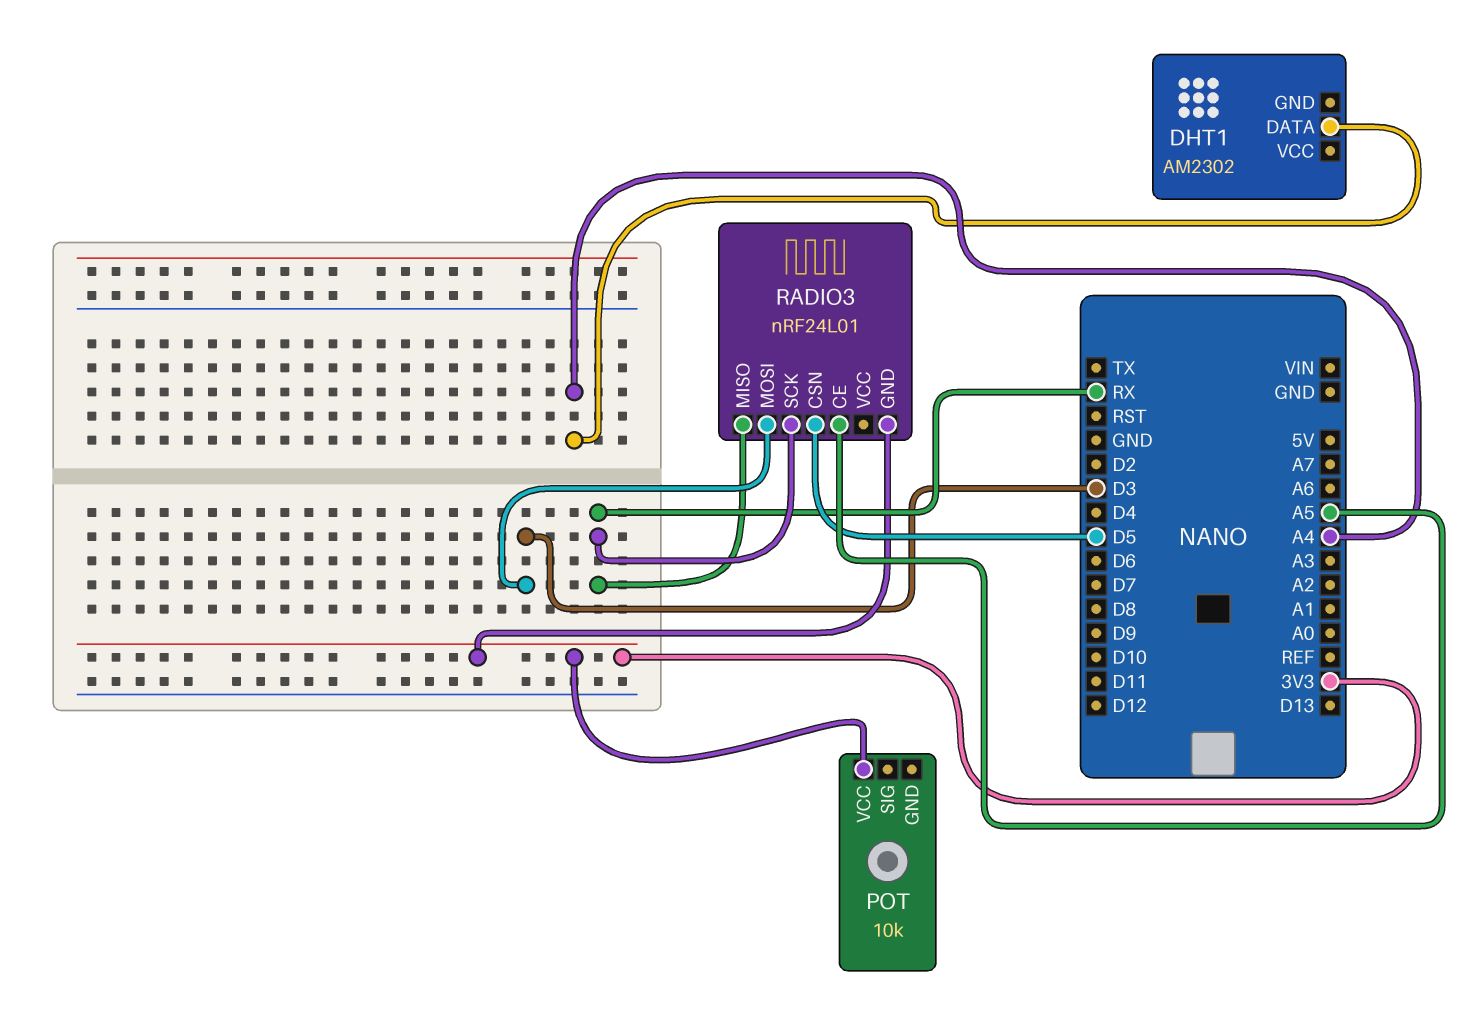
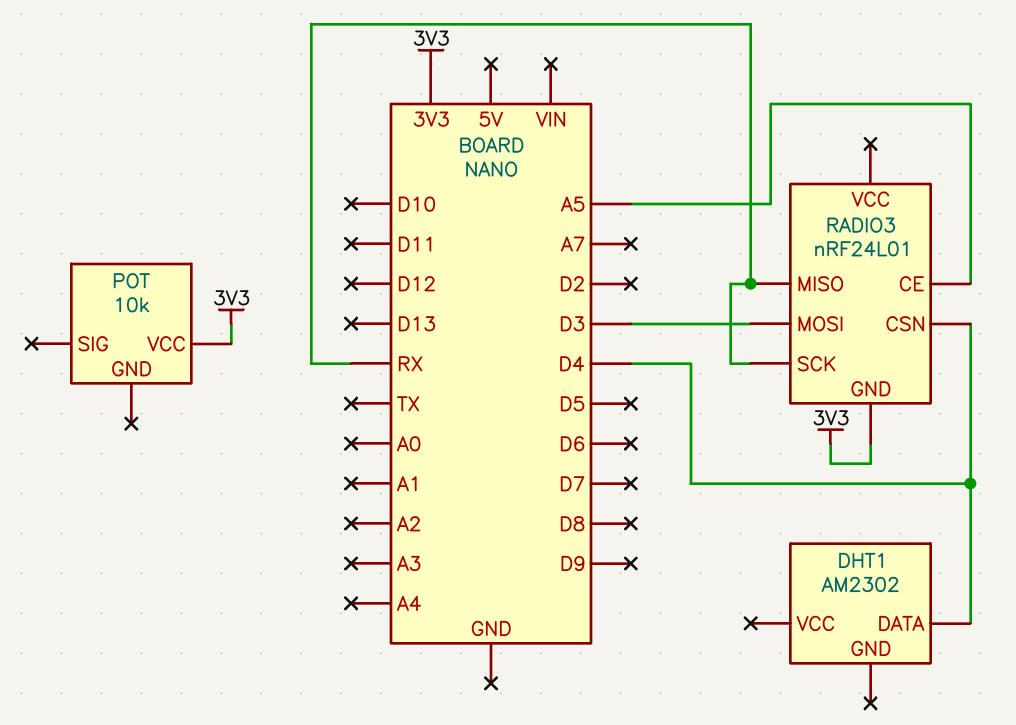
DHT1 pin DATA: A4 -> D4
RADIO3 pin CSN: D5 -> D4

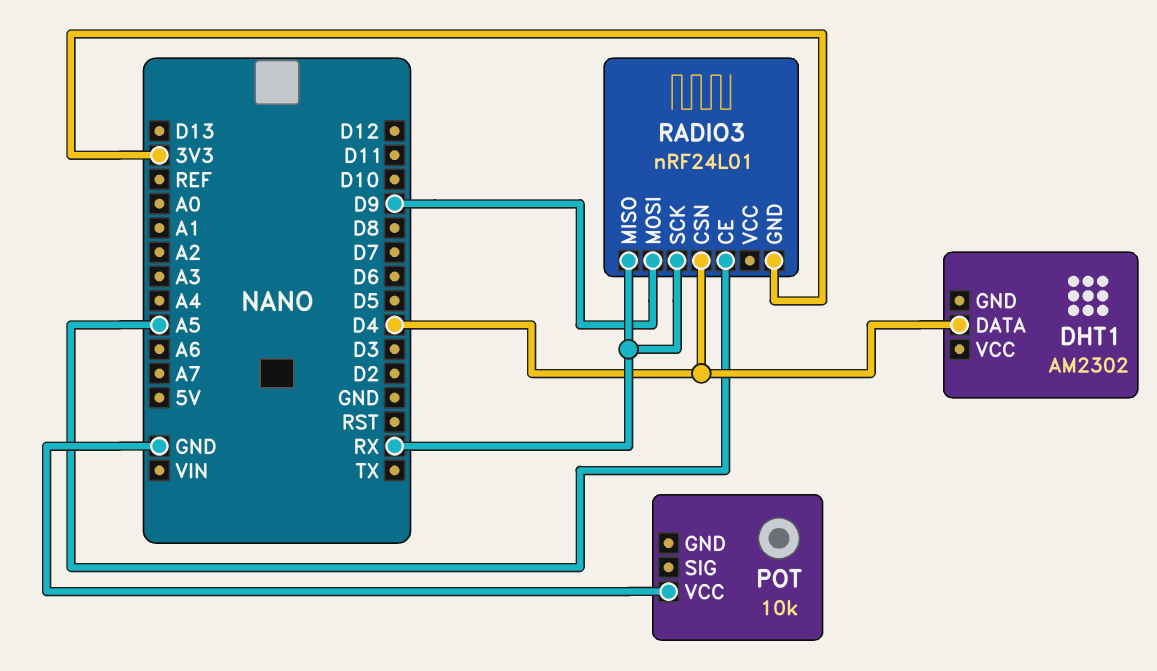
POT pin VCC: 3V3 -> GND
RADIO3 pin MOSI: D3 -> D9

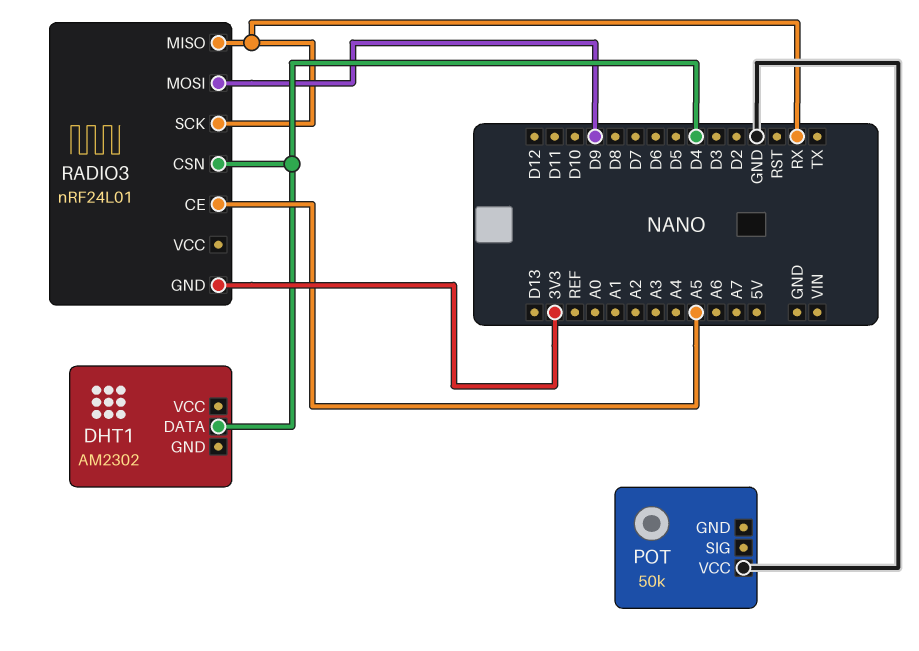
POT: 10k -> 50k

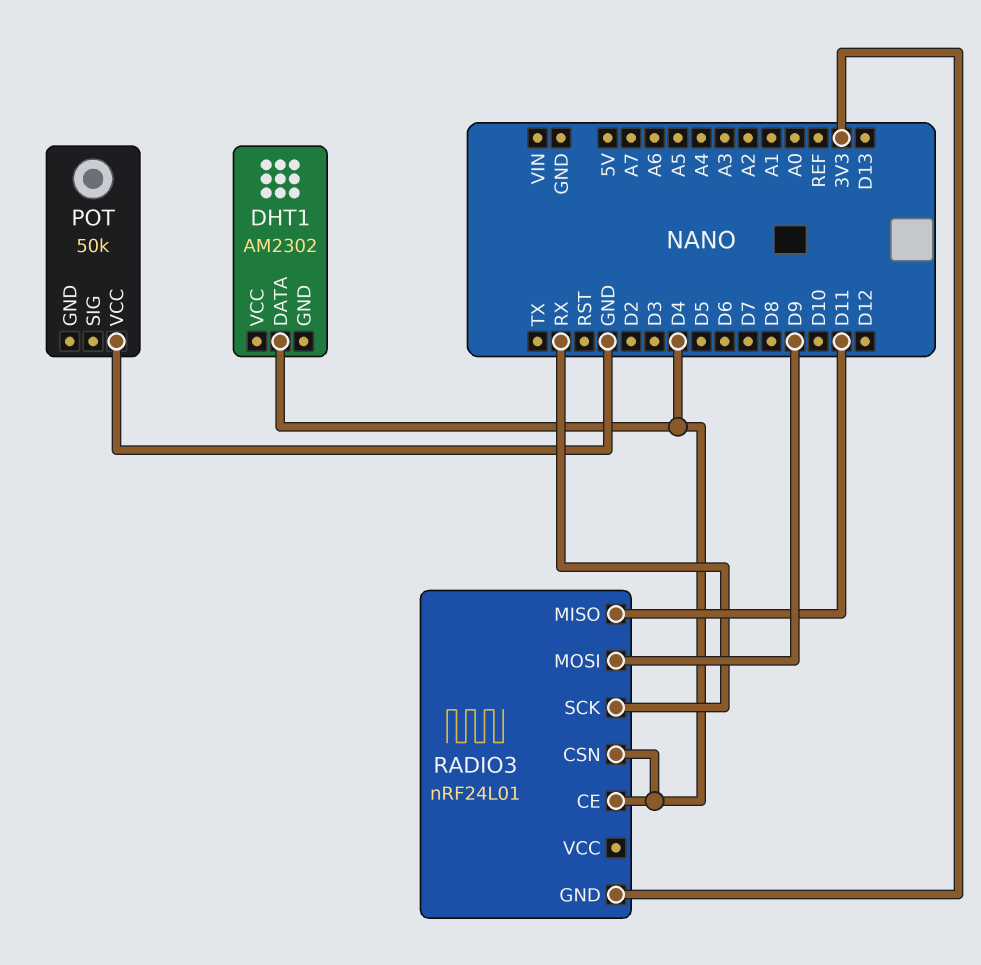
RADIO3 pin CE: A5 -> D4
RADIO3 pin MISO: RX -> D11

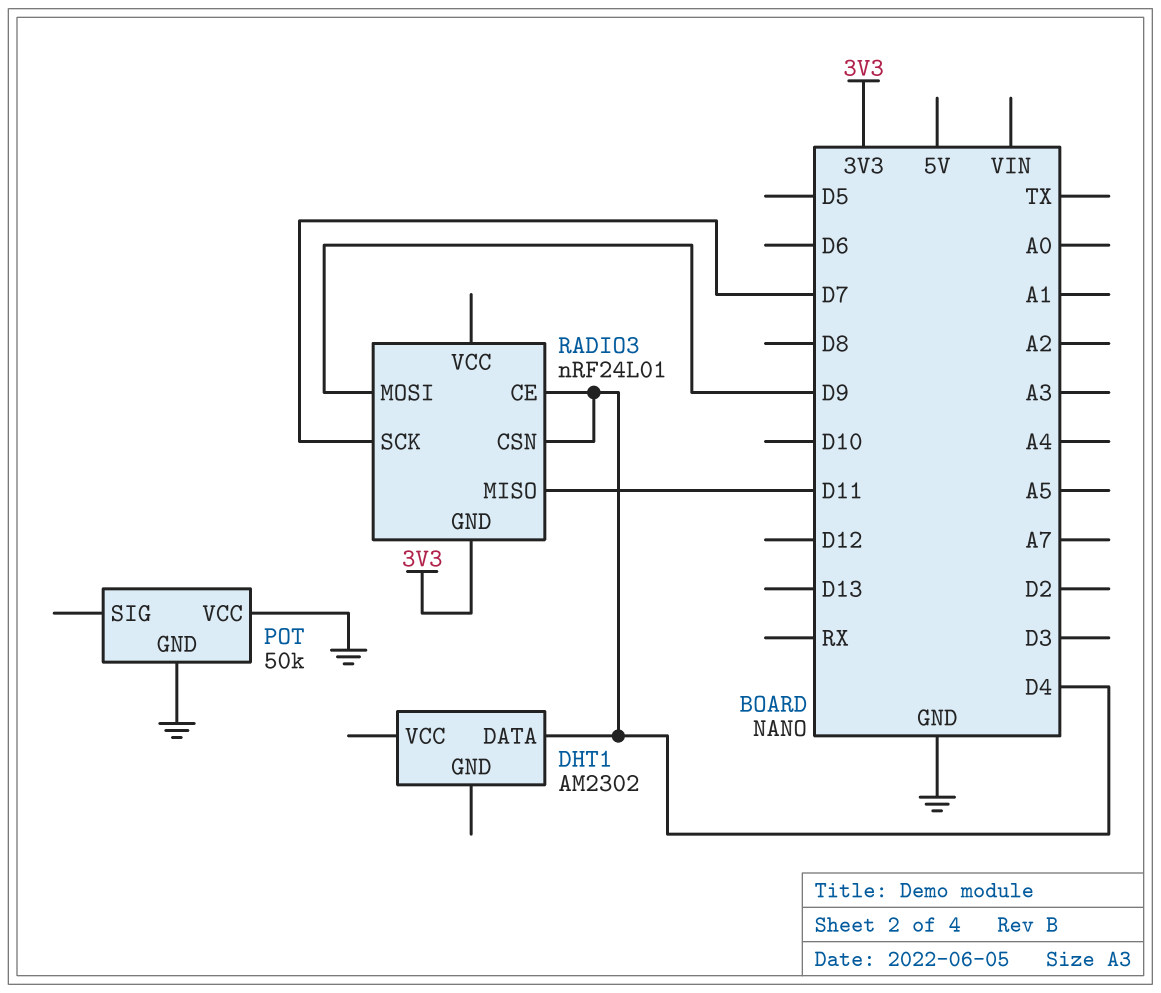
POT pin GND: none -> GND
RADIO3 pin SCK: RX -> D7

